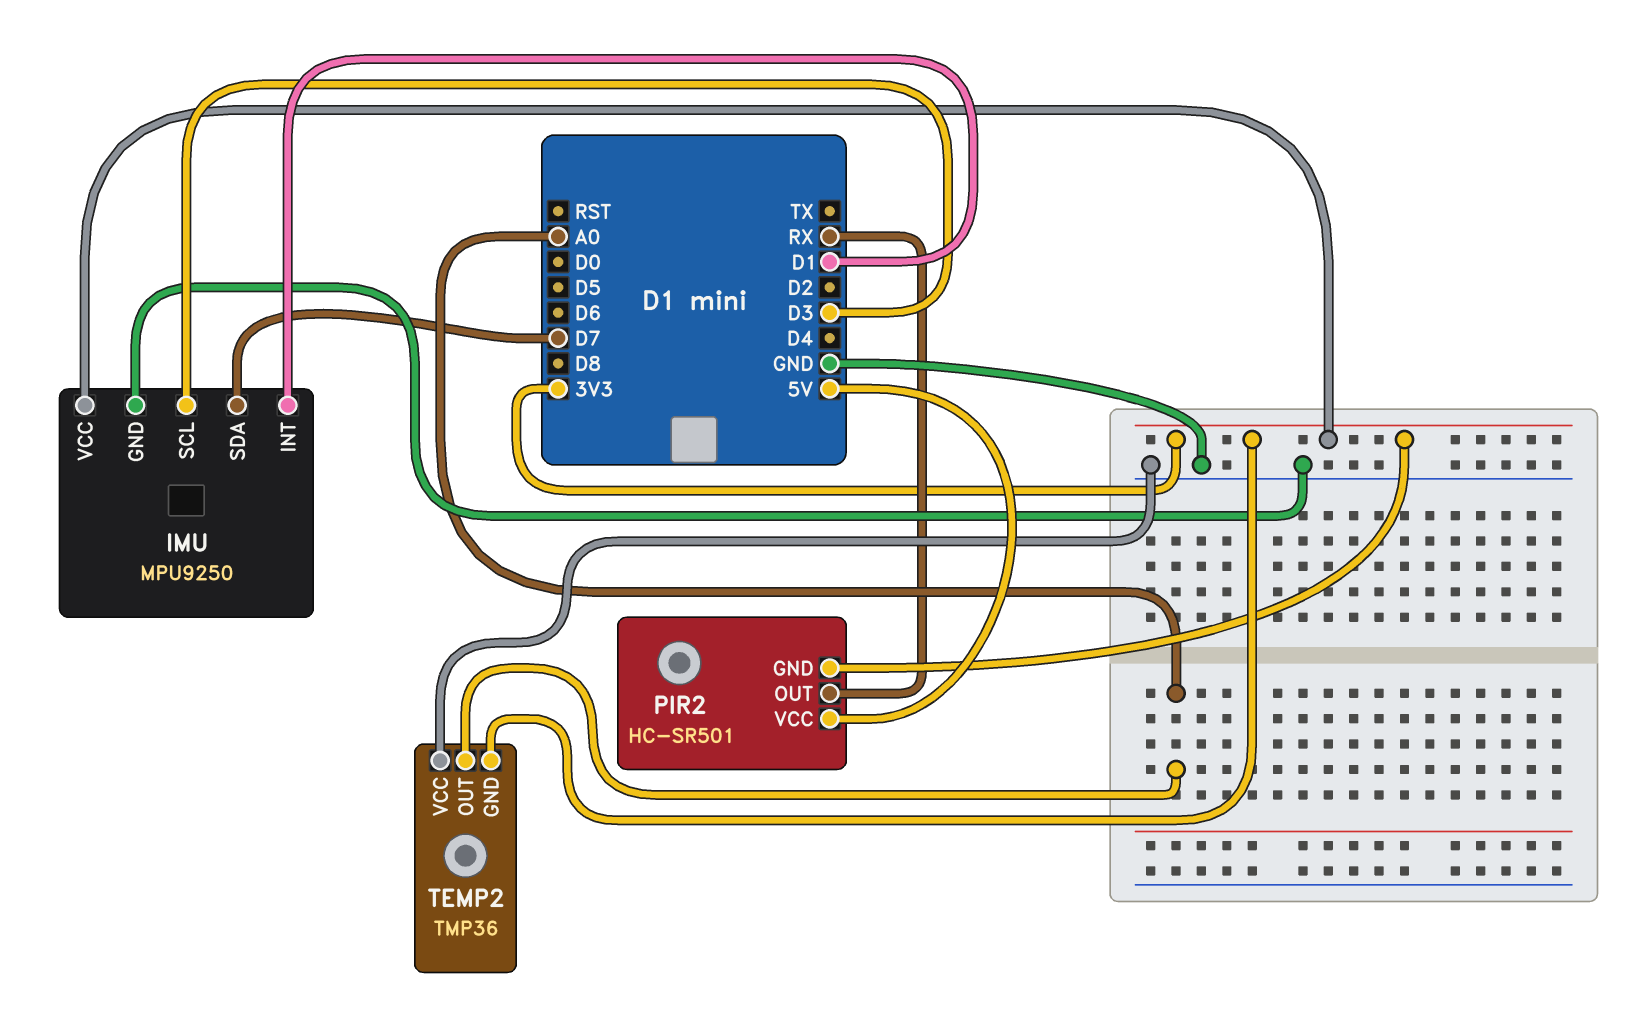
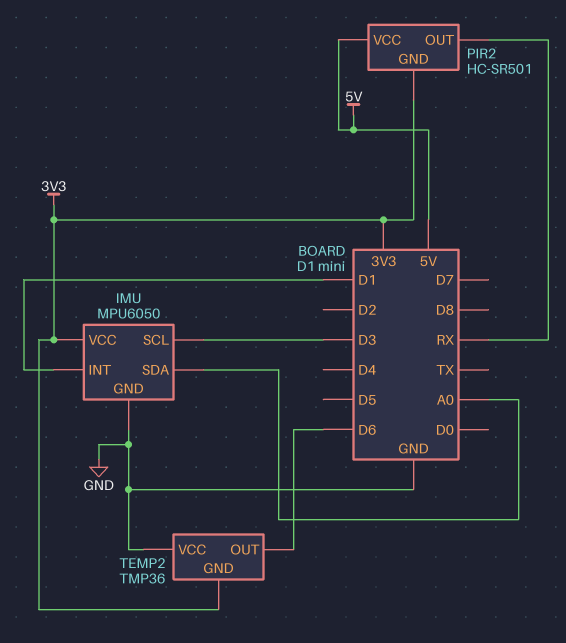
IMU: MPU9250 -> MPU6050
IMU pin SDA: D7 -> A0
TEMP2 pin OUT: A0 -> D6

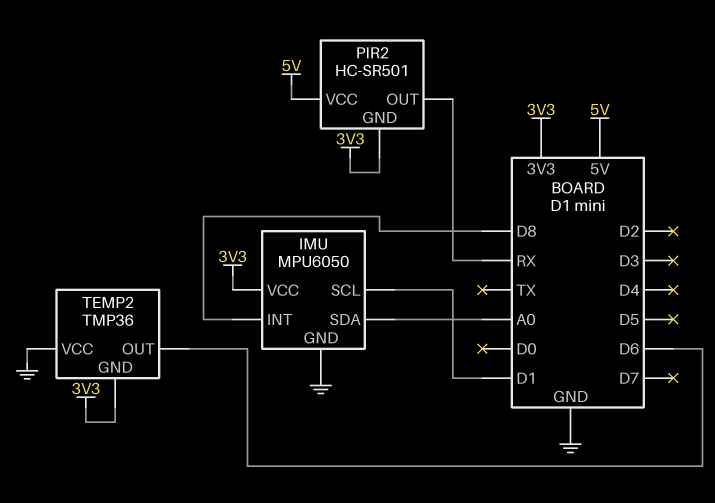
IMU pin INT: D1 -> D8
IMU pin SCL: D3 -> D1

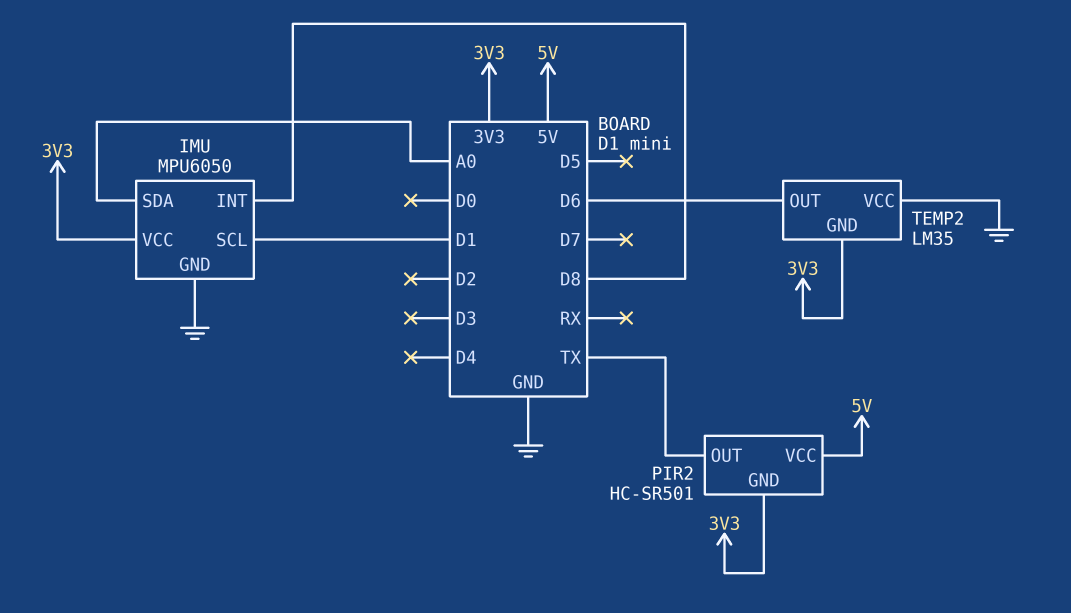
PIR2 pin OUT: RX -> TX
TEMP2: TMP36 -> LM35

